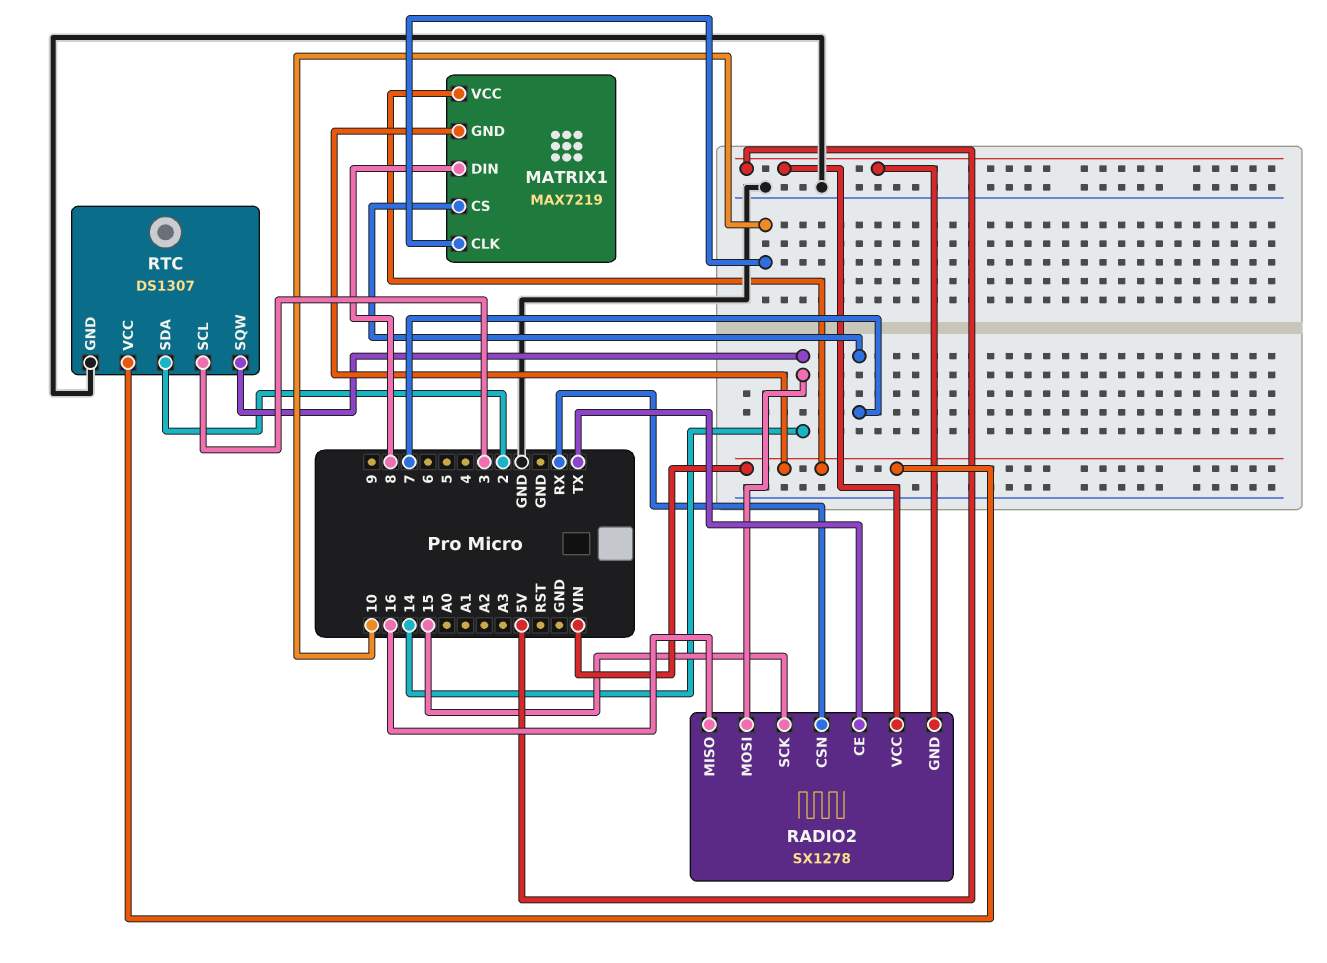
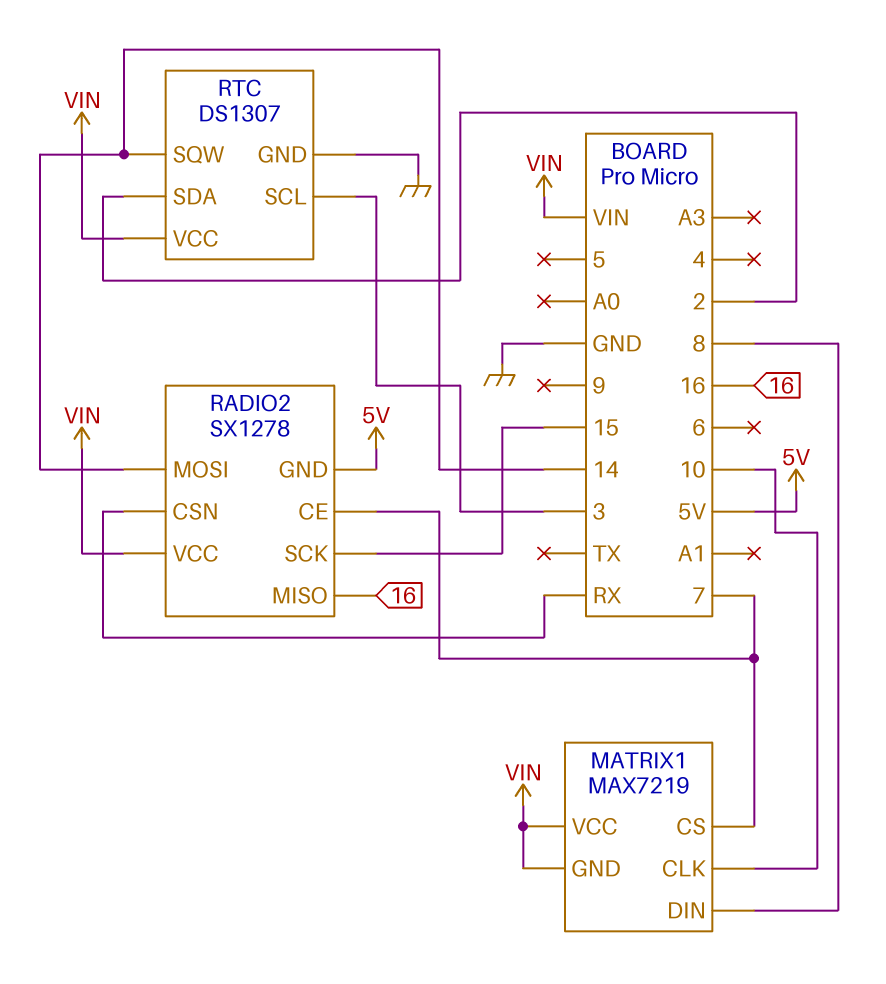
RADIO2 pin CE: TX -> 7
RADIO2 pin VCC: 5V -> VIN

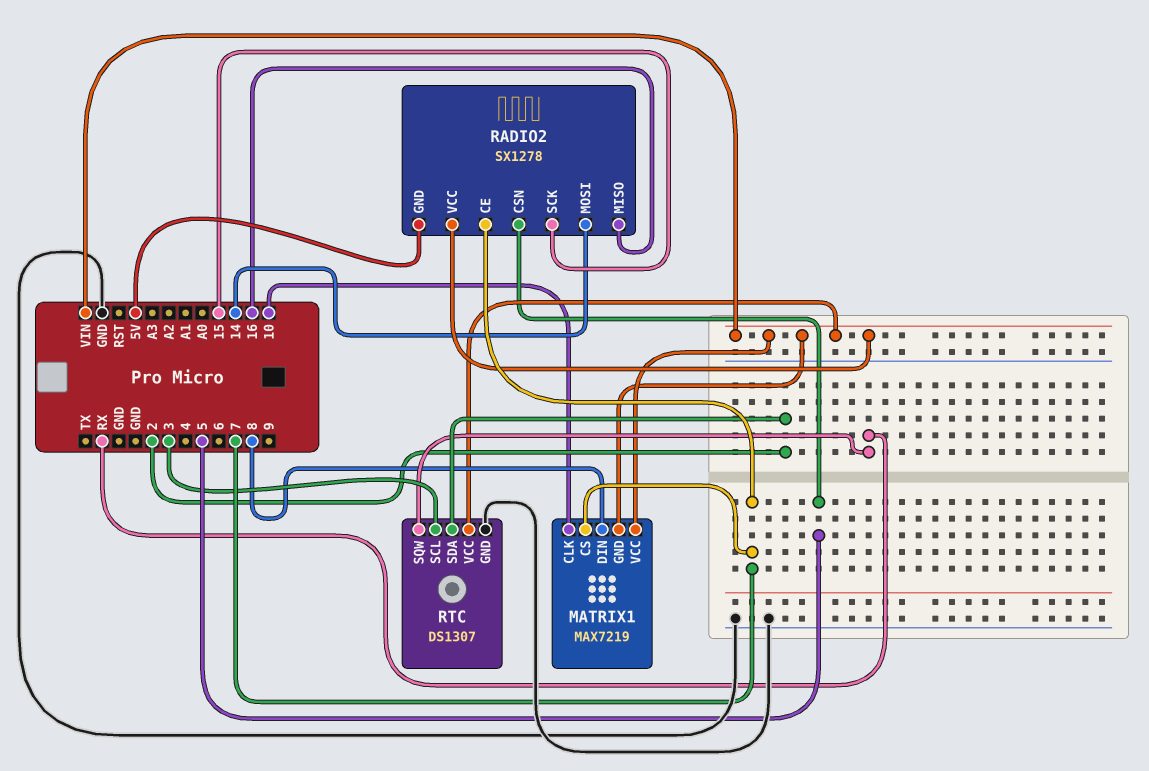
RADIO2 pin CSN: RX -> 5
RTC pin SQW: 14 -> RX

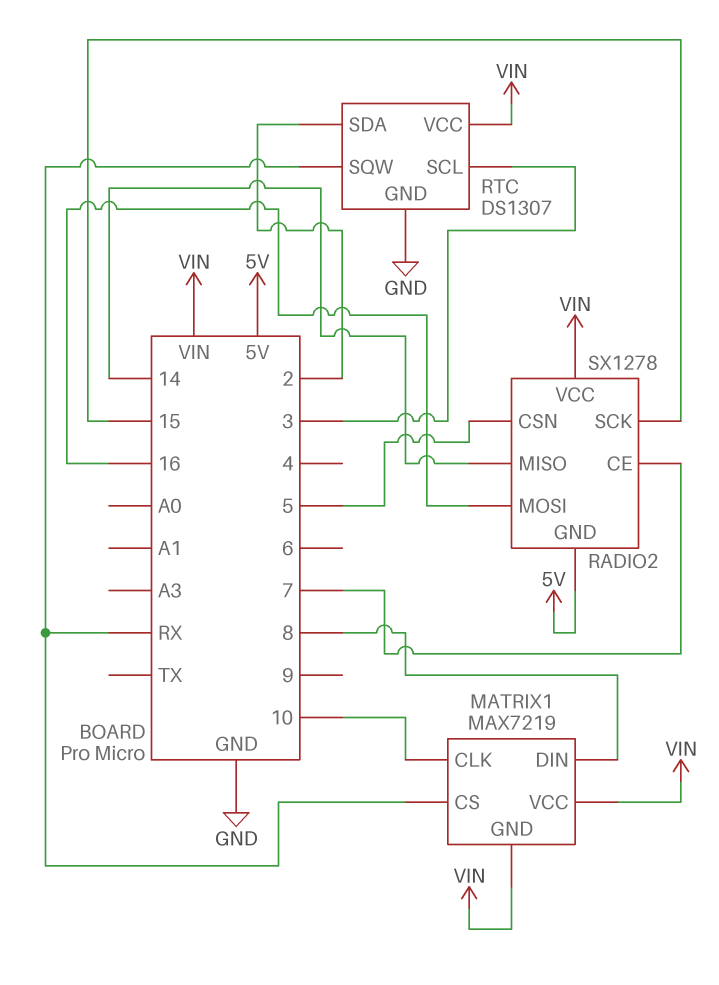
MATRIX1 pin CS: 7 -> RX
RADIO2 pin MISO: 16 -> 14
RADIO2 pin MOSI: 14 -> 16

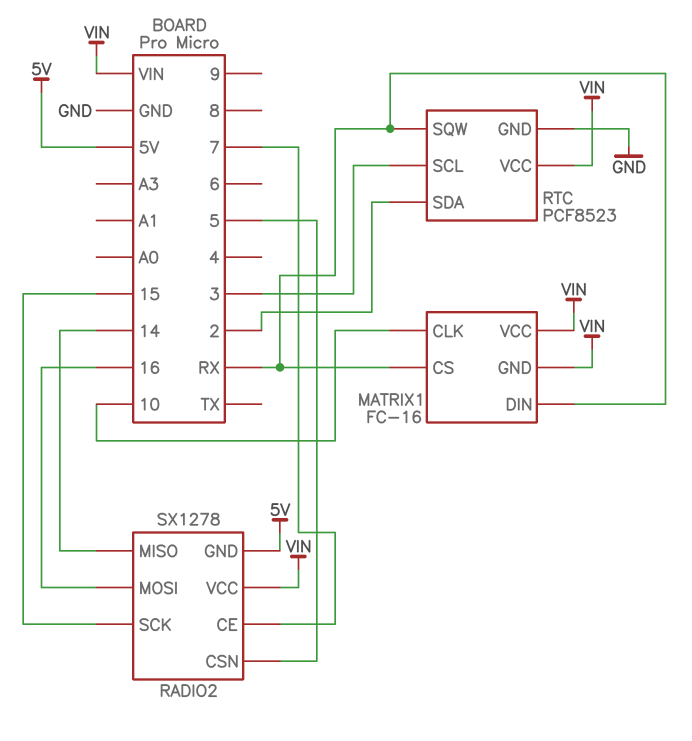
MATRIX1: MAX7219 -> FC-16
MATRIX1 pin DIN: 8 -> RX
RTC: DS1307 -> PCF8523

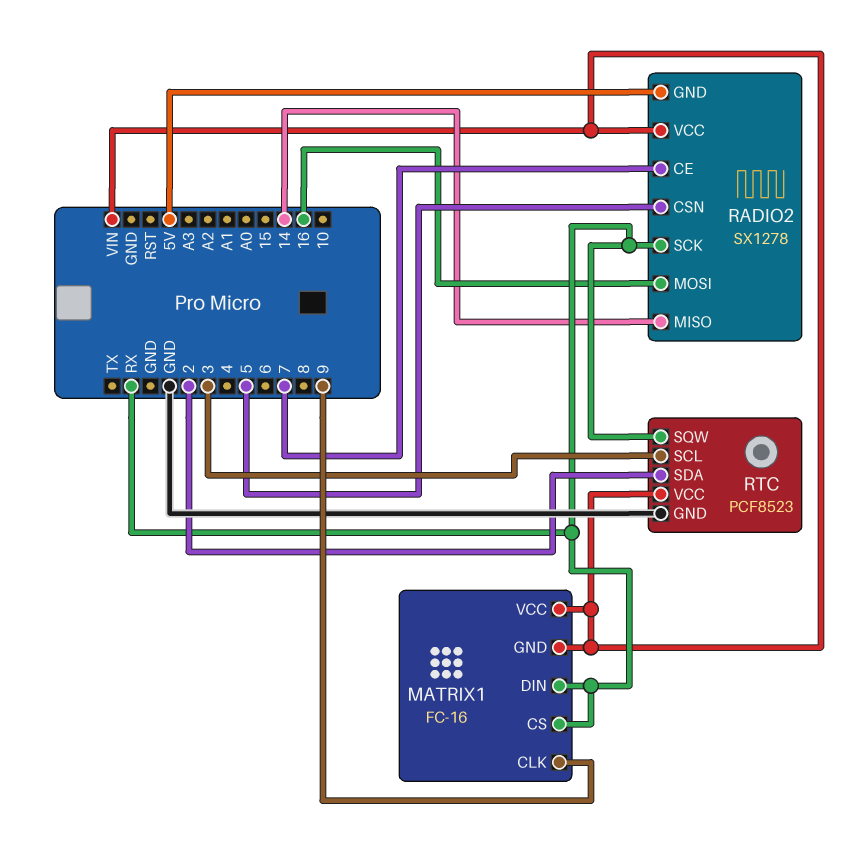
MATRIX1 pin CLK: 10 -> 9
RADIO2 pin SCK: 15 -> RX

